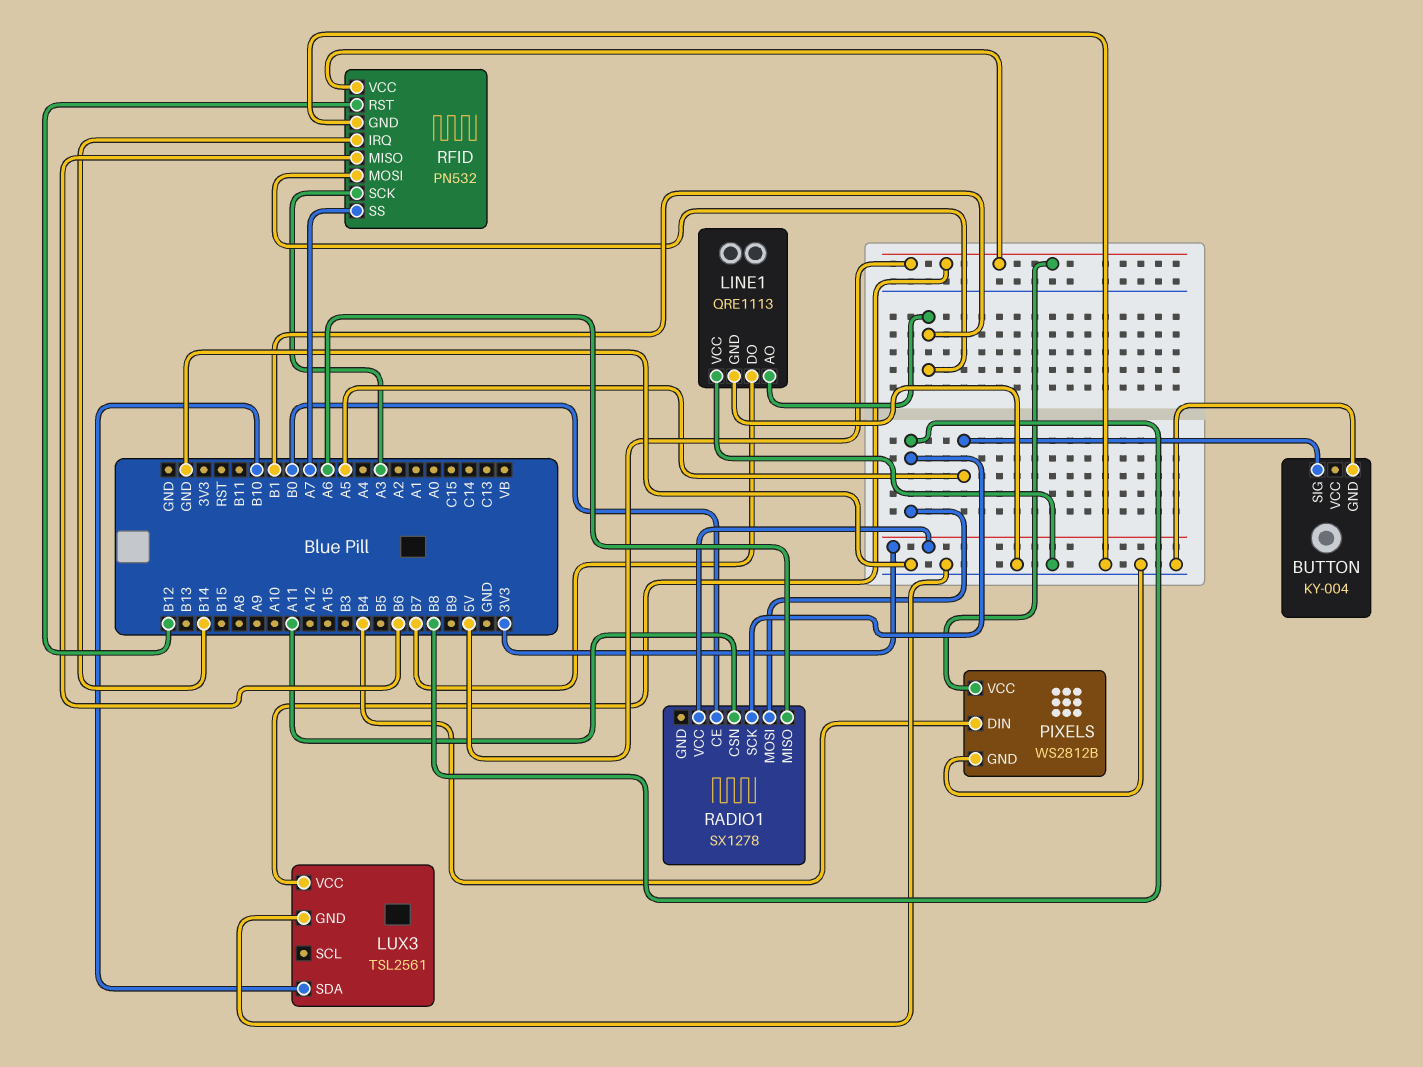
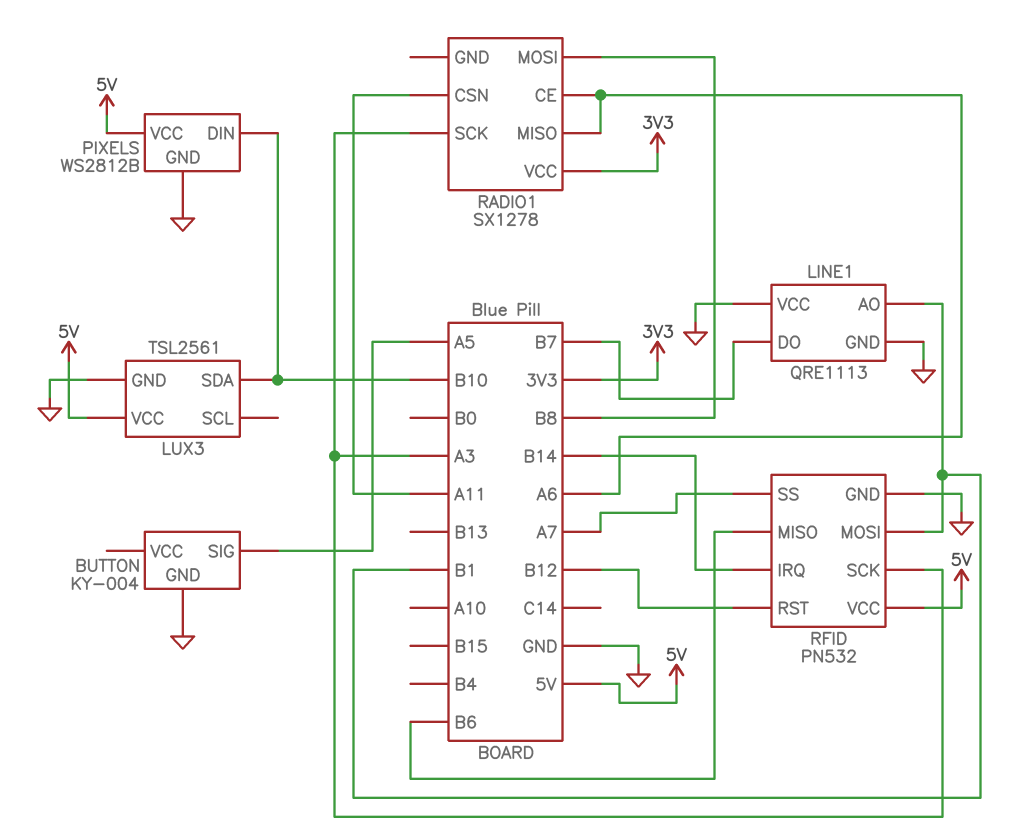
PIXELS pin DIN: B4 -> B10
RADIO1 pin CE: B0 -> A6
RADIO1 pin SCK: B8 -> A3

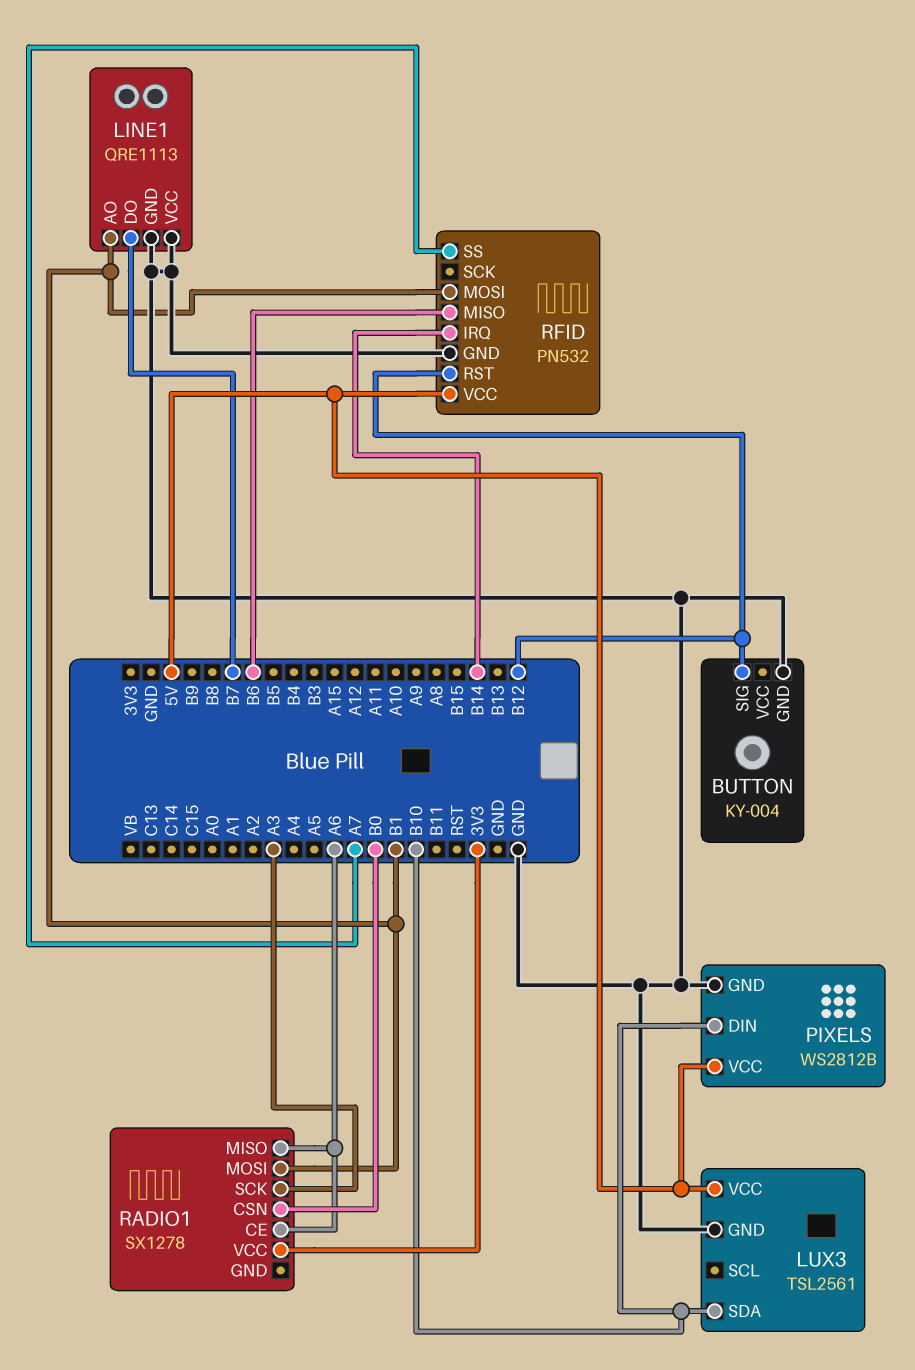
BUTTON pin SIG: A5 -> B12
RADIO1 pin CSN: A11 -> B0
RADIO1 pin MOSI: B8 -> B1
RFID pin SCK: A3 -> none

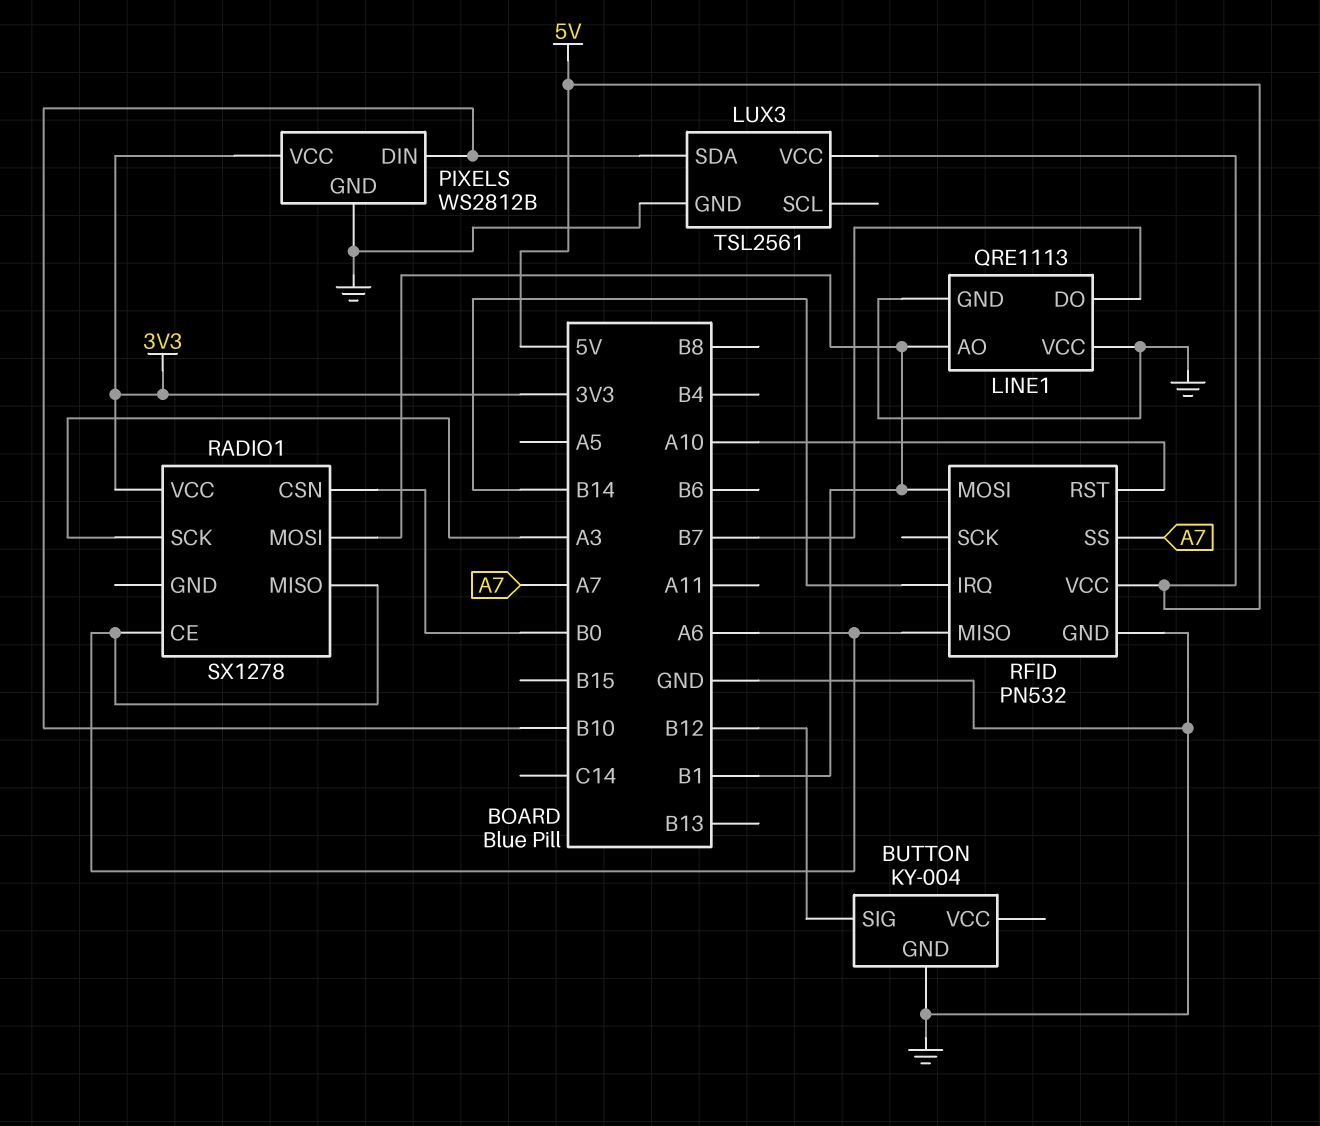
PIXELS pin VCC: 5V -> 3V3
RFID pin MISO: B6 -> A6
RFID pin RST: B12 -> A10

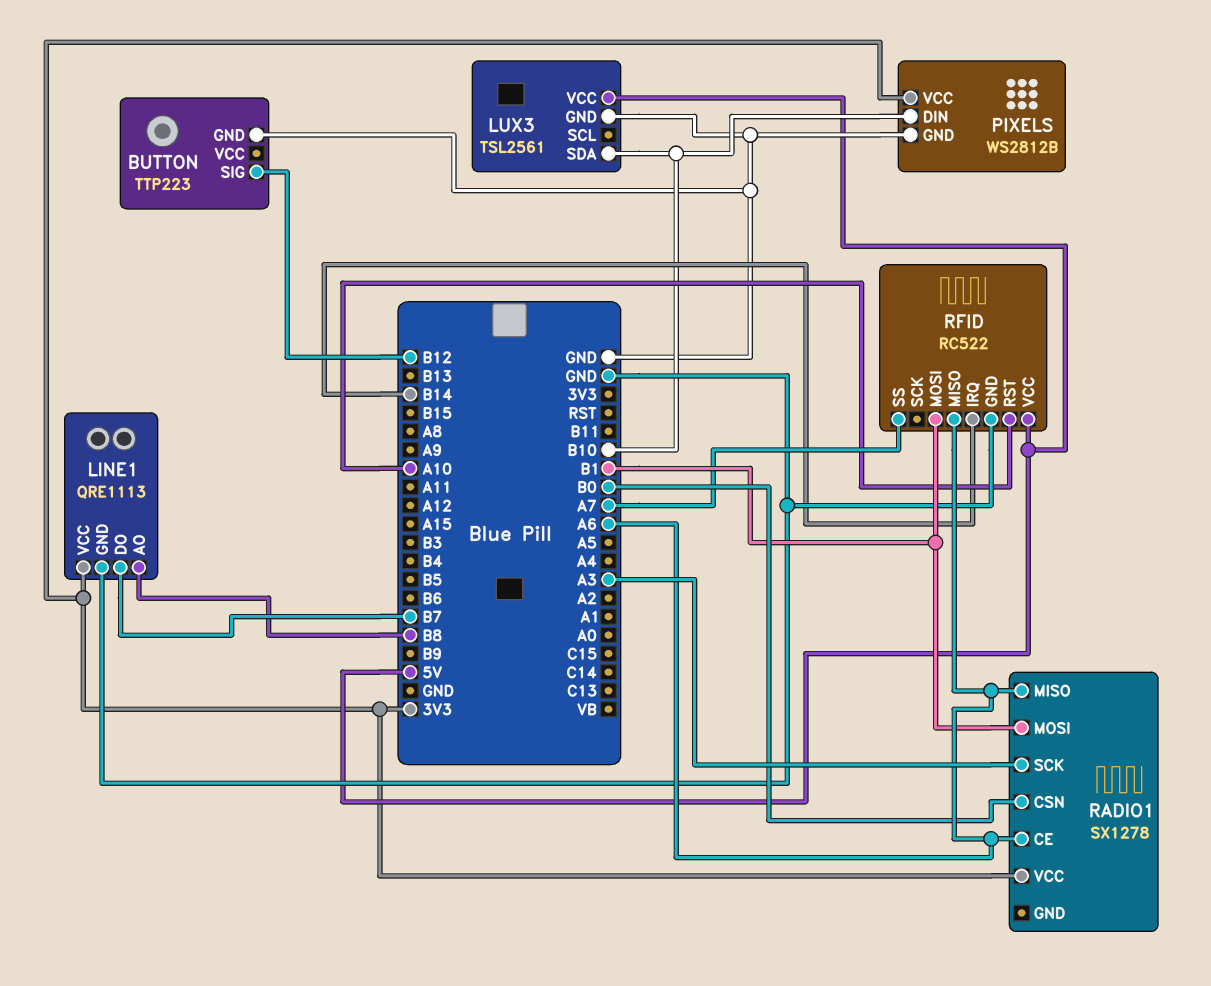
BUTTON: KY-004 -> TTP223
LINE1 pin AO: B1 -> B8
LINE1 pin VCC: GND -> 3V3
RFID: PN532 -> RC522

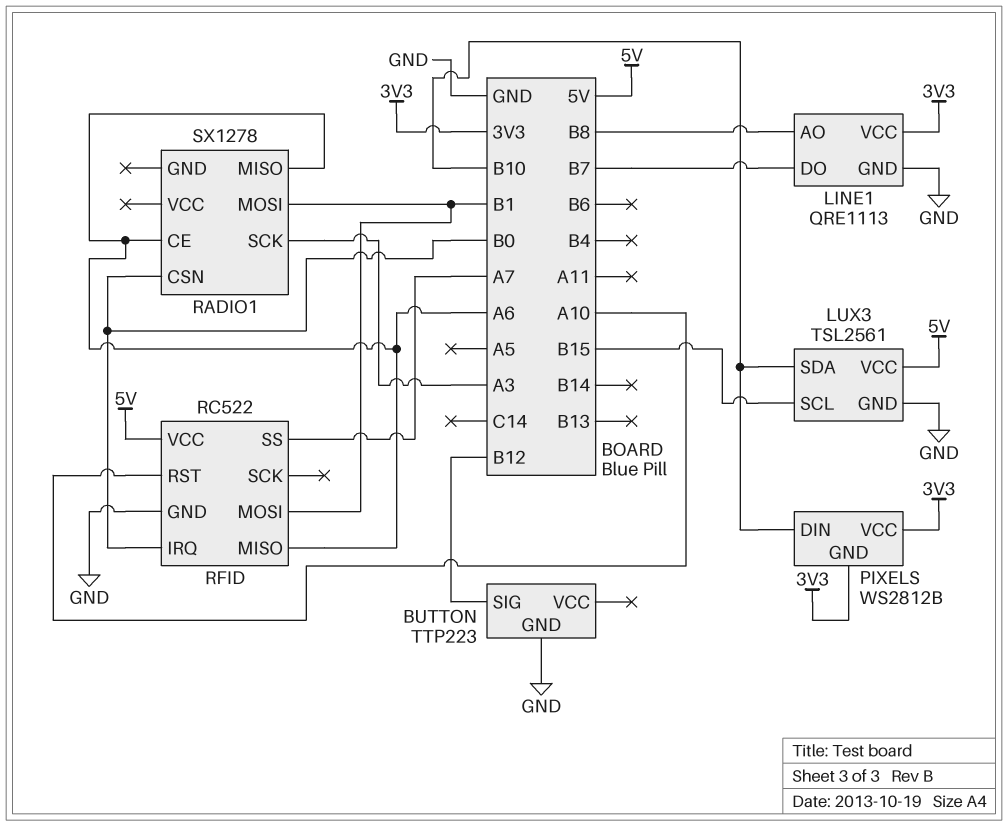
LUX3 pin SCL: none -> B15
PIXELS pin GND: GND -> 3V3
RADIO1 pin VCC: 3V3 -> none
RFID pin IRQ: B14 -> B0

